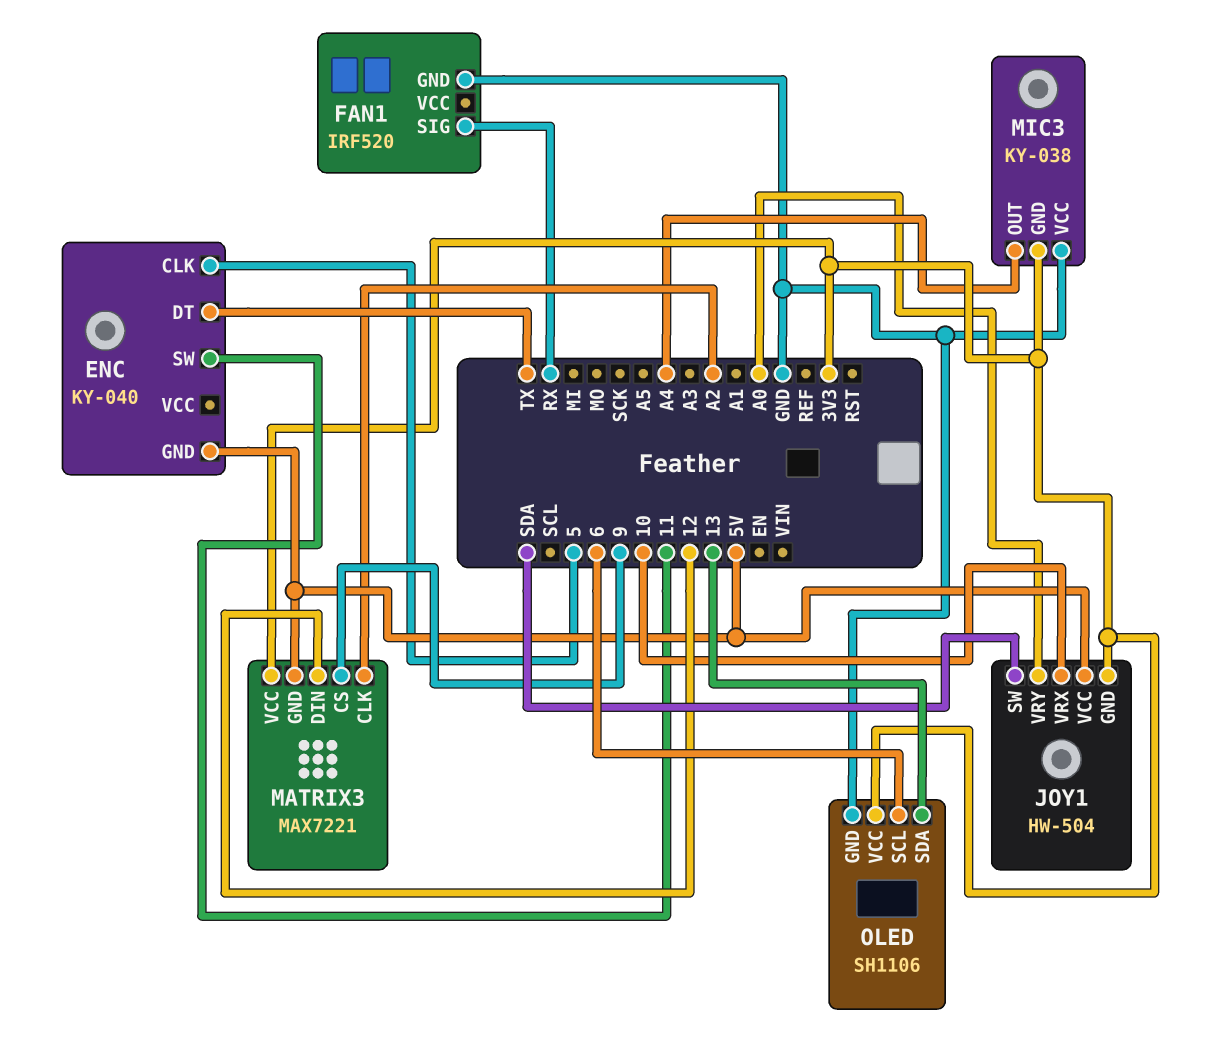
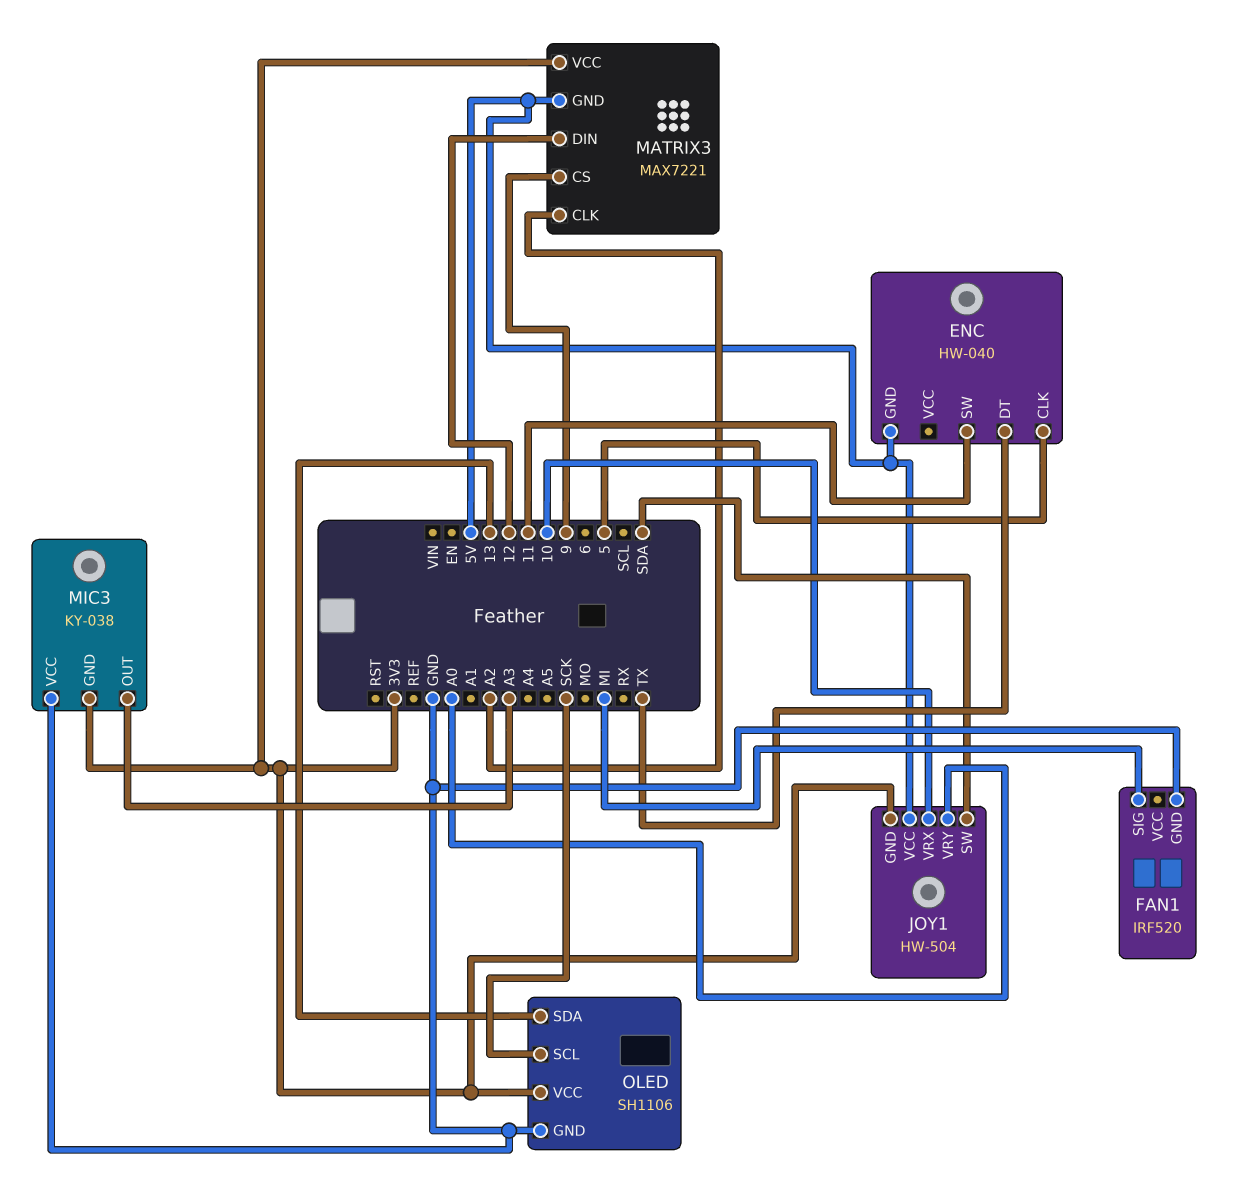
ENC: KY-040 -> HW-040
FAN1 pin SIG: RX -> MI
MIC3 pin OUT: A4 -> A3
OLED pin SCL: 6 -> SCK

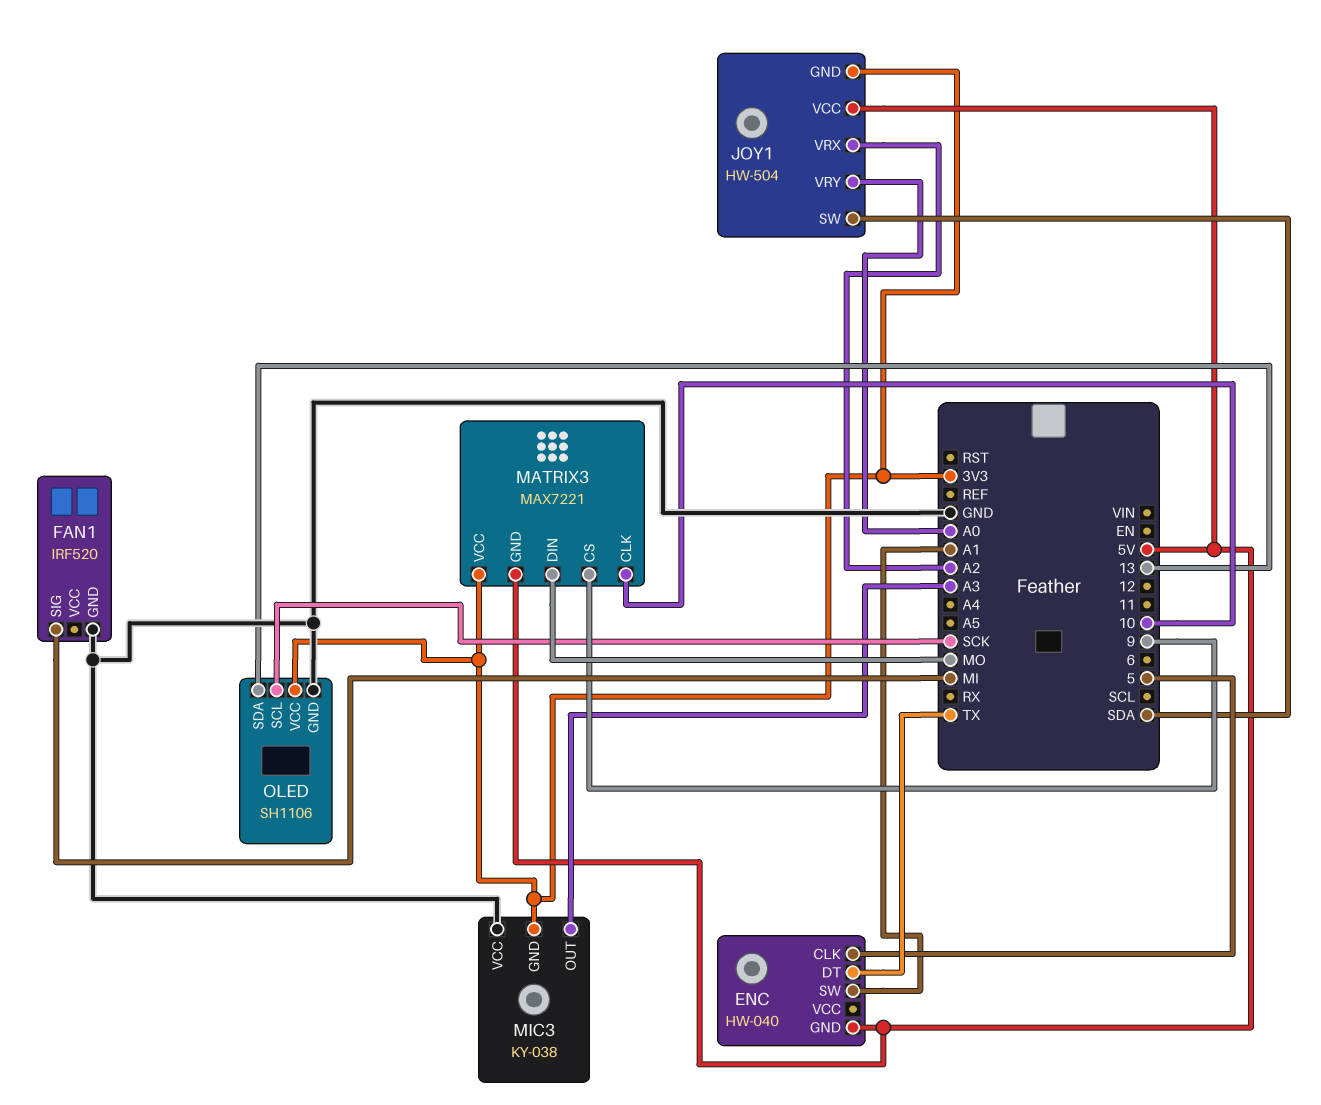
ENC pin SW: 11 -> A1
JOY1 pin VRX: 10 -> A2
MATRIX3 pin CLK: A2 -> 10
MATRIX3 pin DIN: 12 -> MO

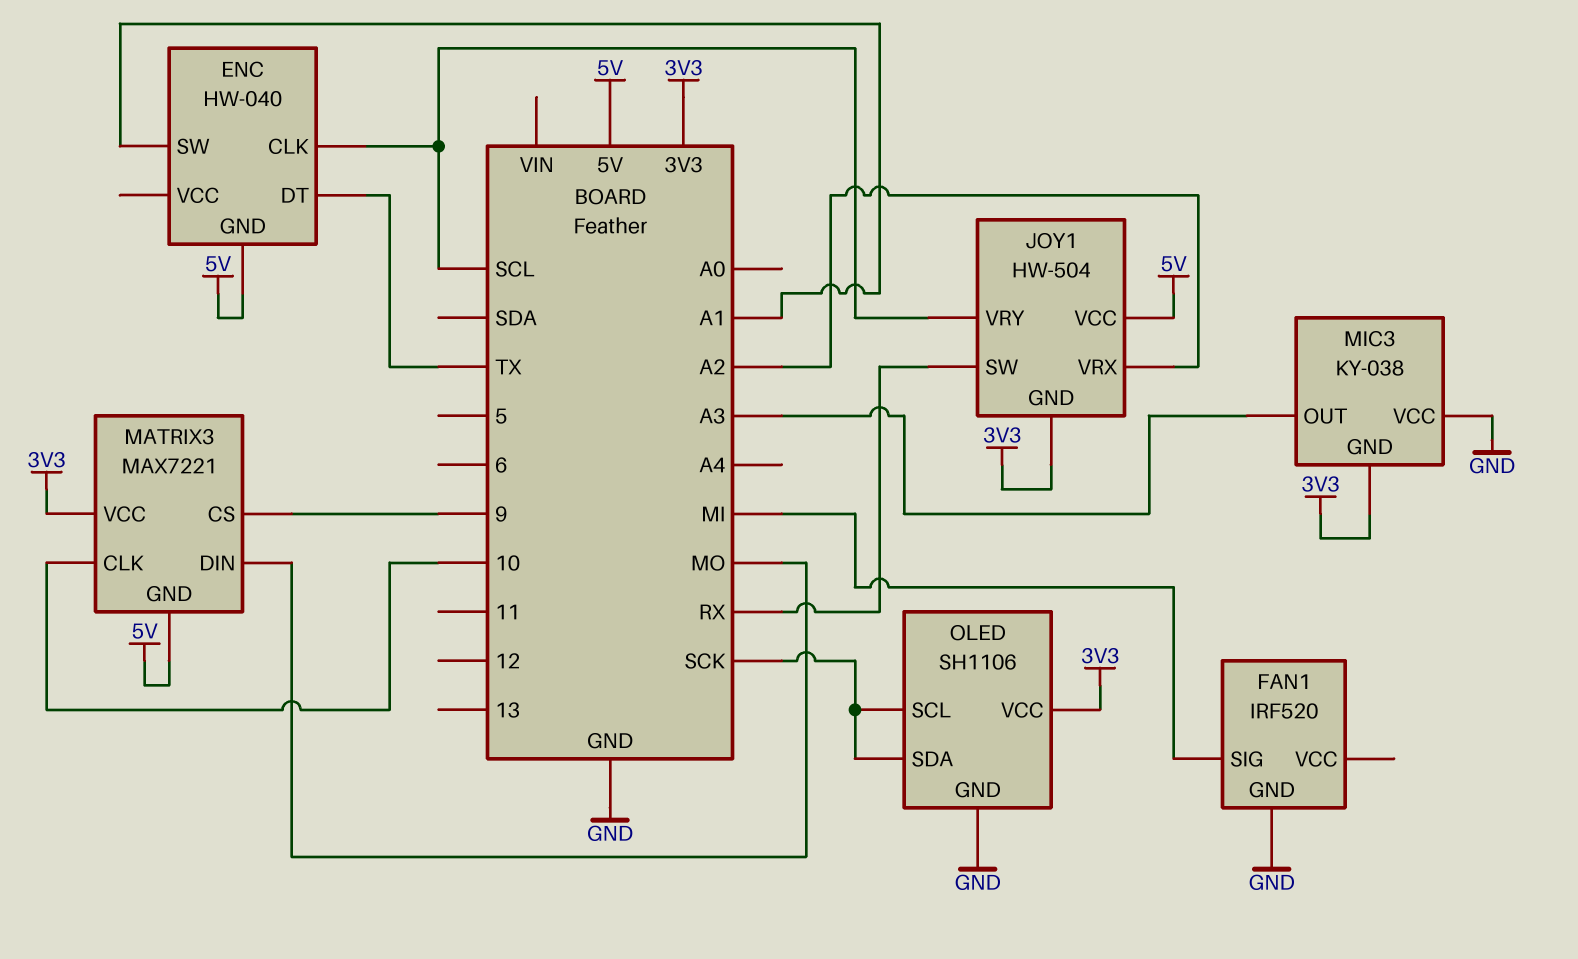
ENC pin CLK: 5 -> SCL
JOY1 pin SW: SDA -> RX
JOY1 pin VRY: A0 -> SCL
OLED pin SDA: 13 -> SCK

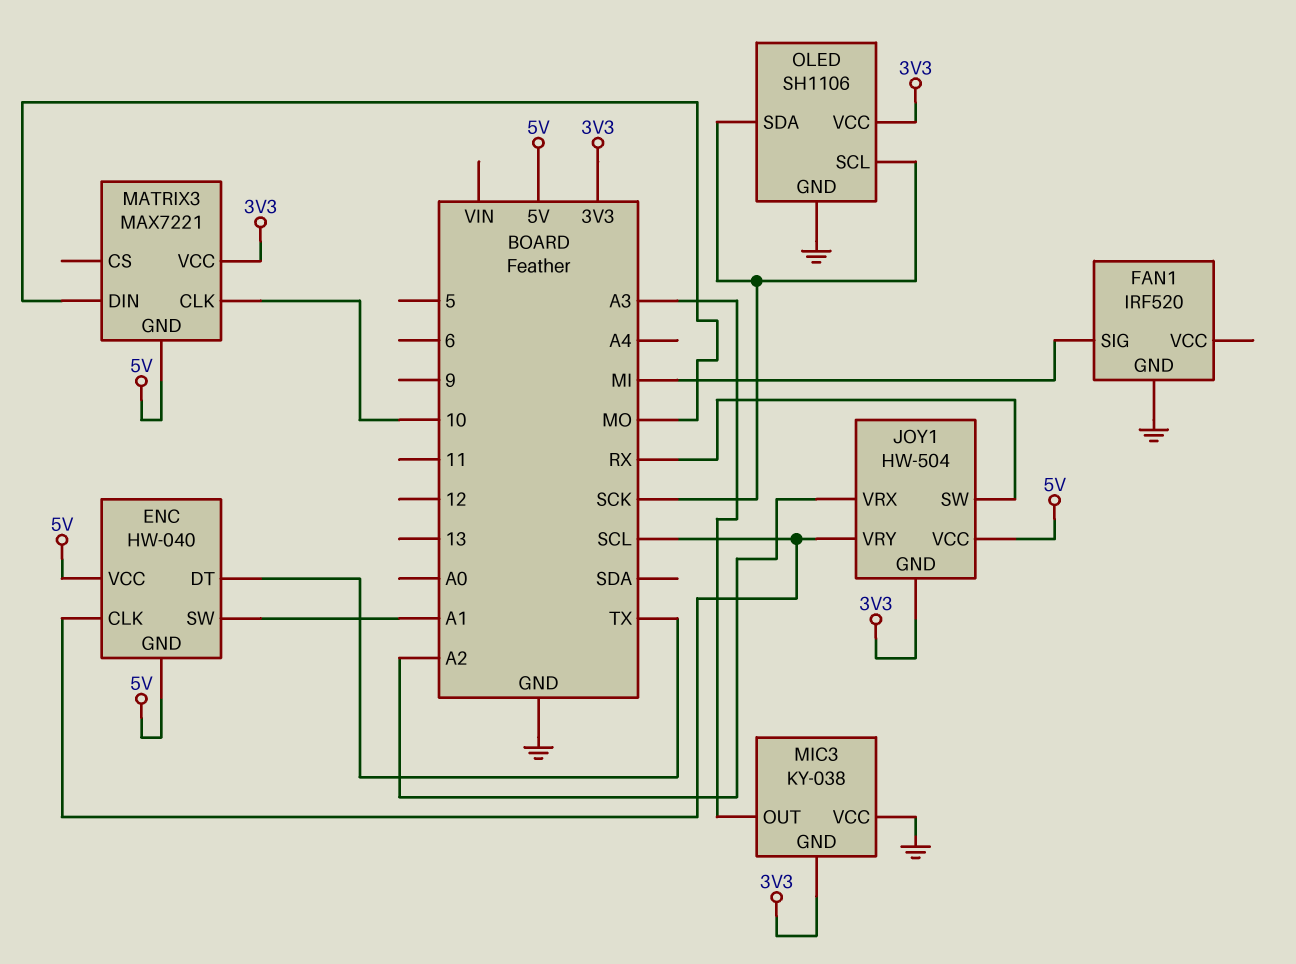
ENC pin VCC: none -> 5V
MATRIX3 pin CS: 9 -> none

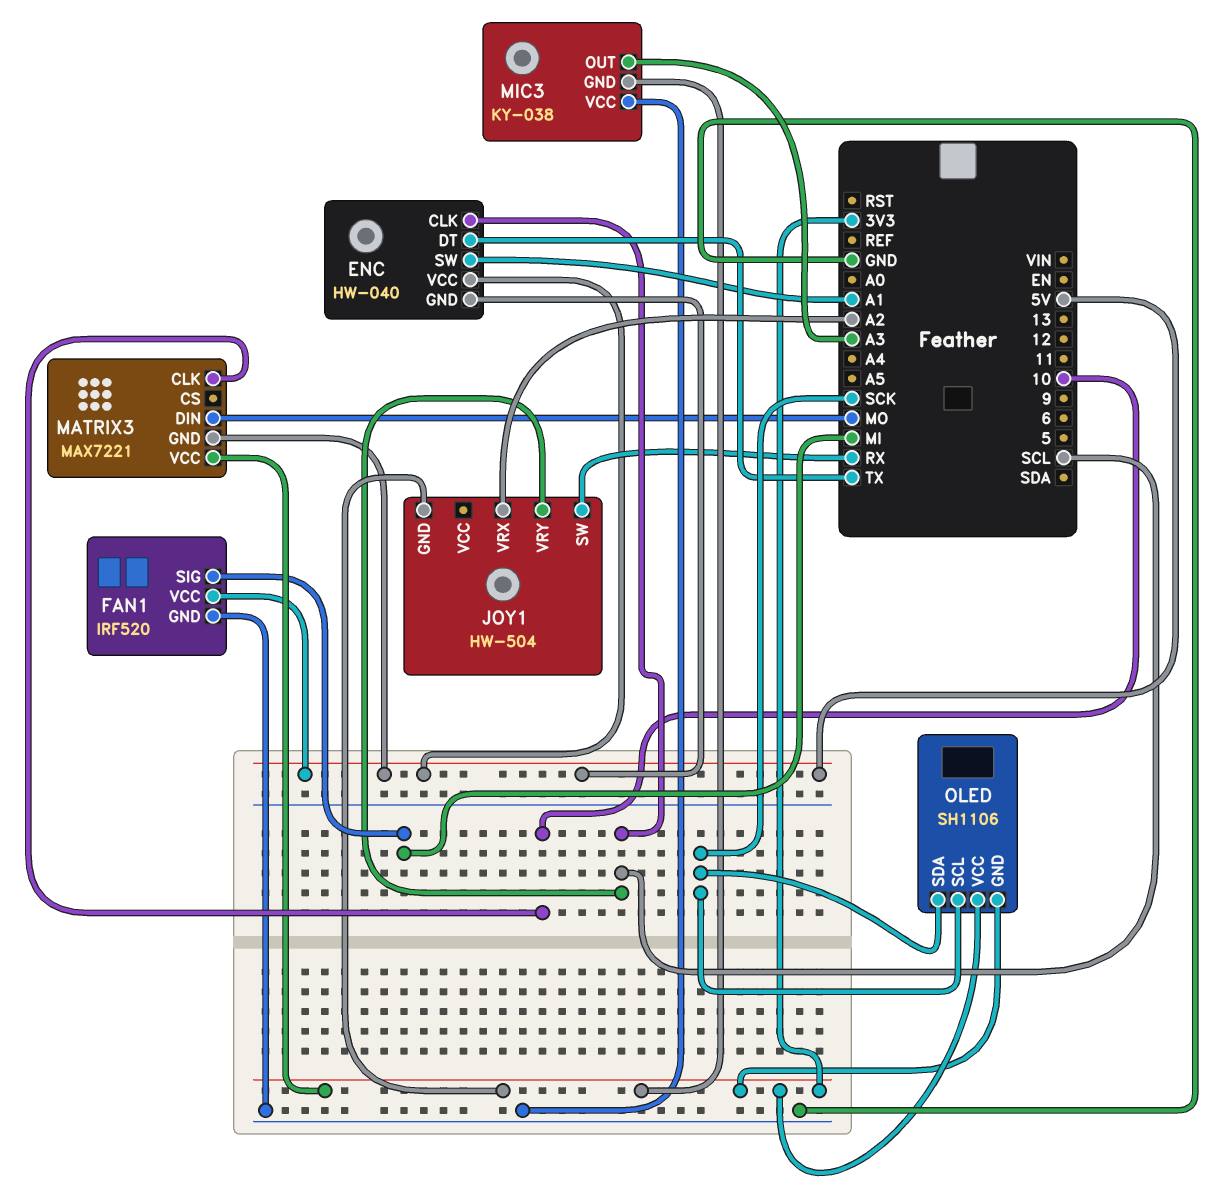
FAN1 pin VCC: none -> 5V
JOY1 pin VCC: 5V -> none
OLED pin GND: GND -> 3V3

